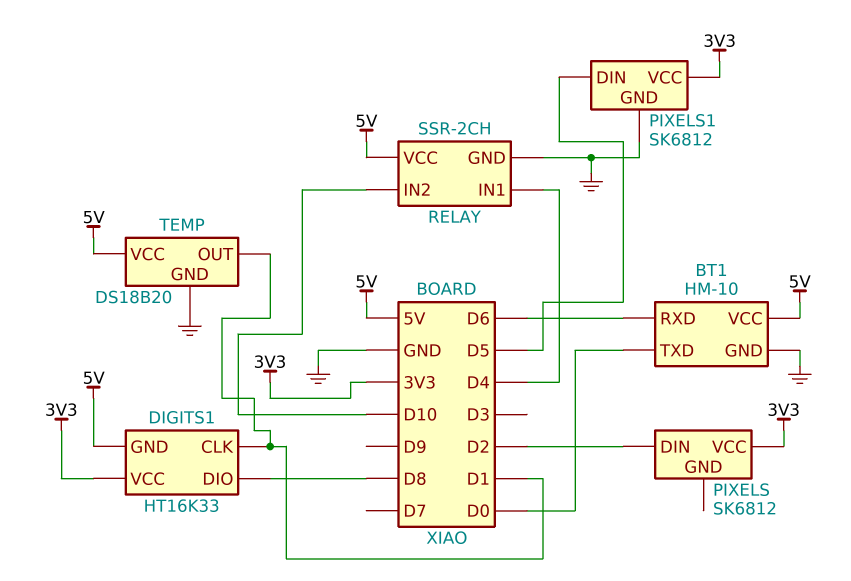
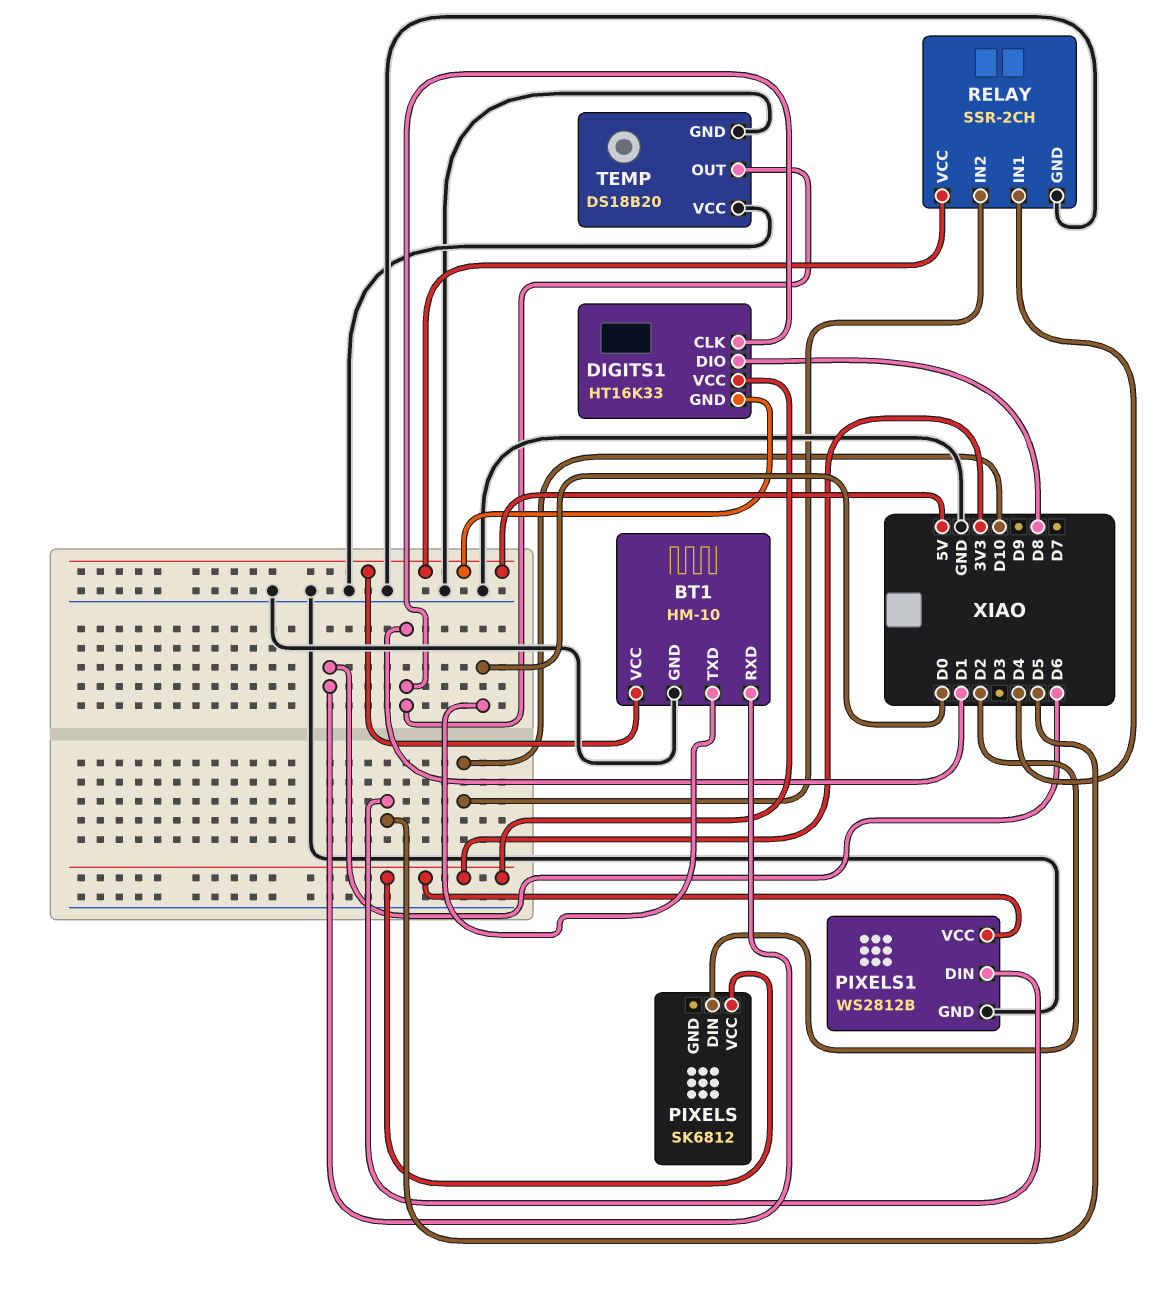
PIXELS1: SK6812 -> WS2812B
TEMP pin VCC: 5V -> GND

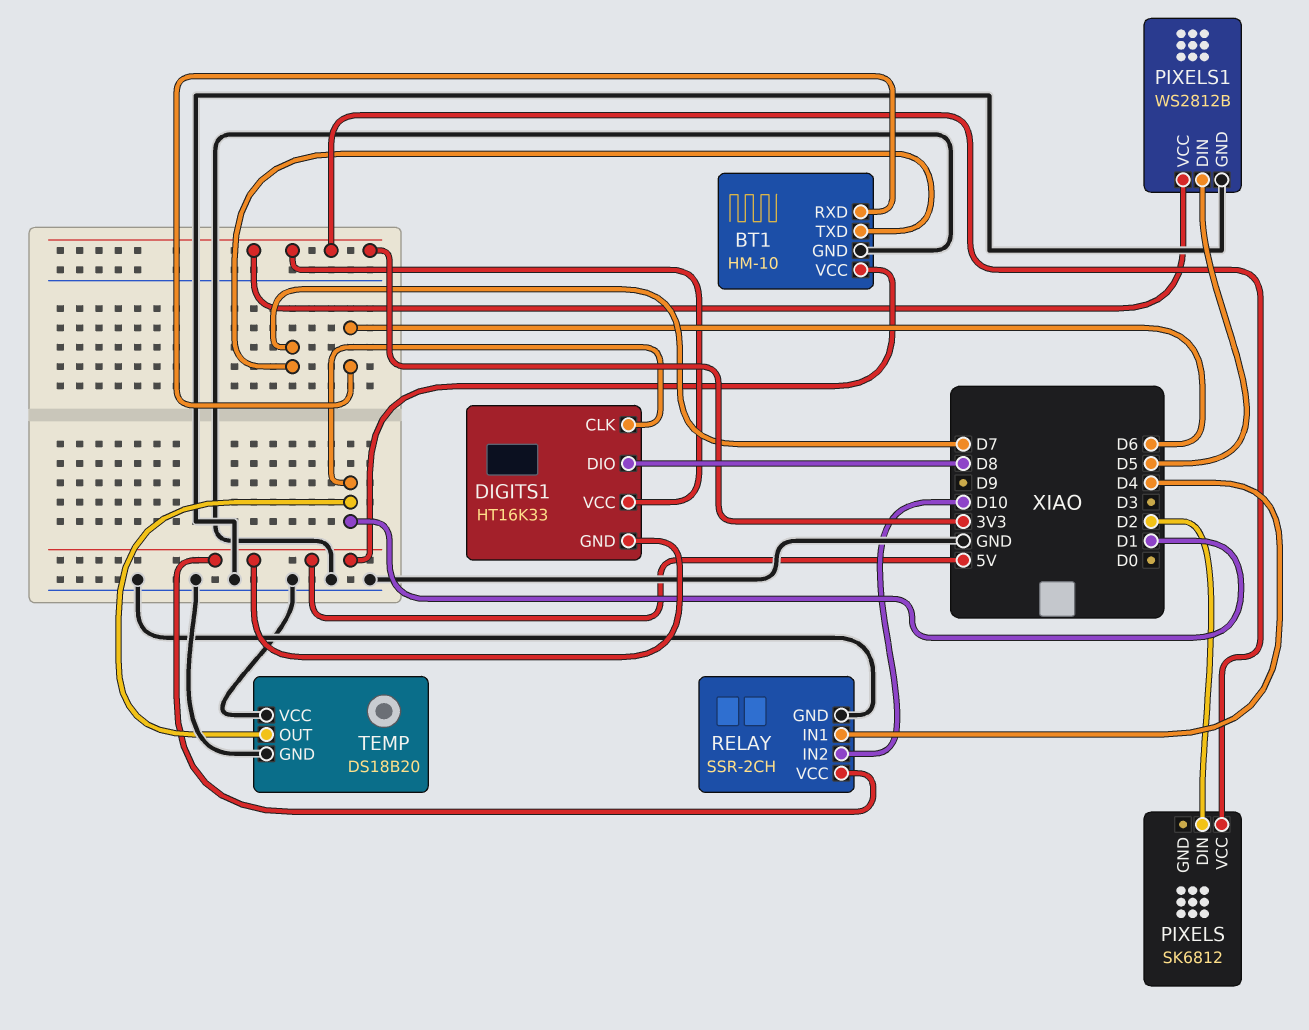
BT1 pin TXD: D0 -> D7

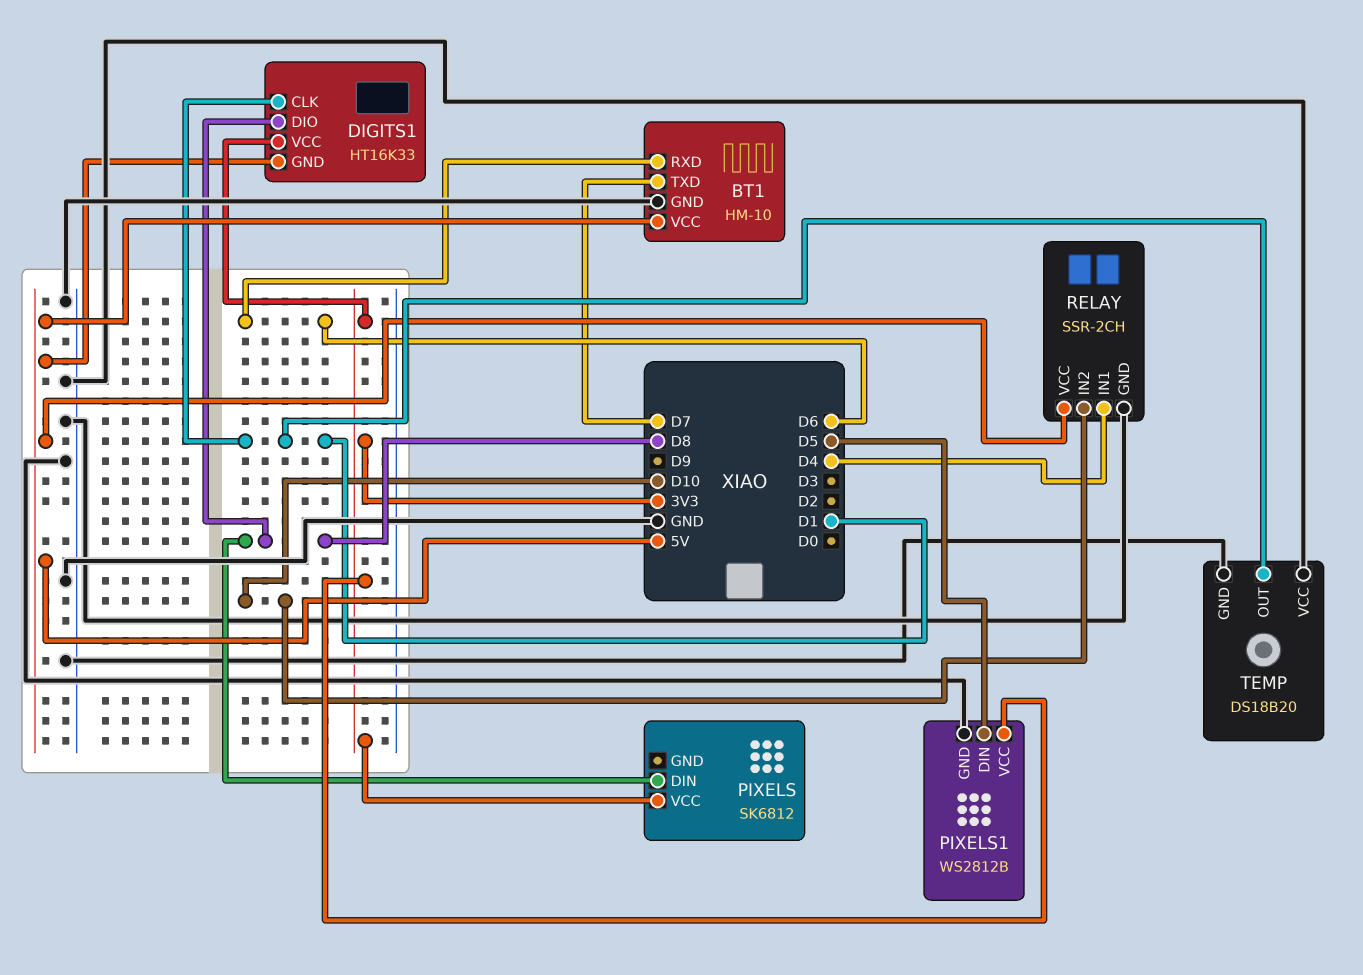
PIXELS pin DIN: D2 -> D8

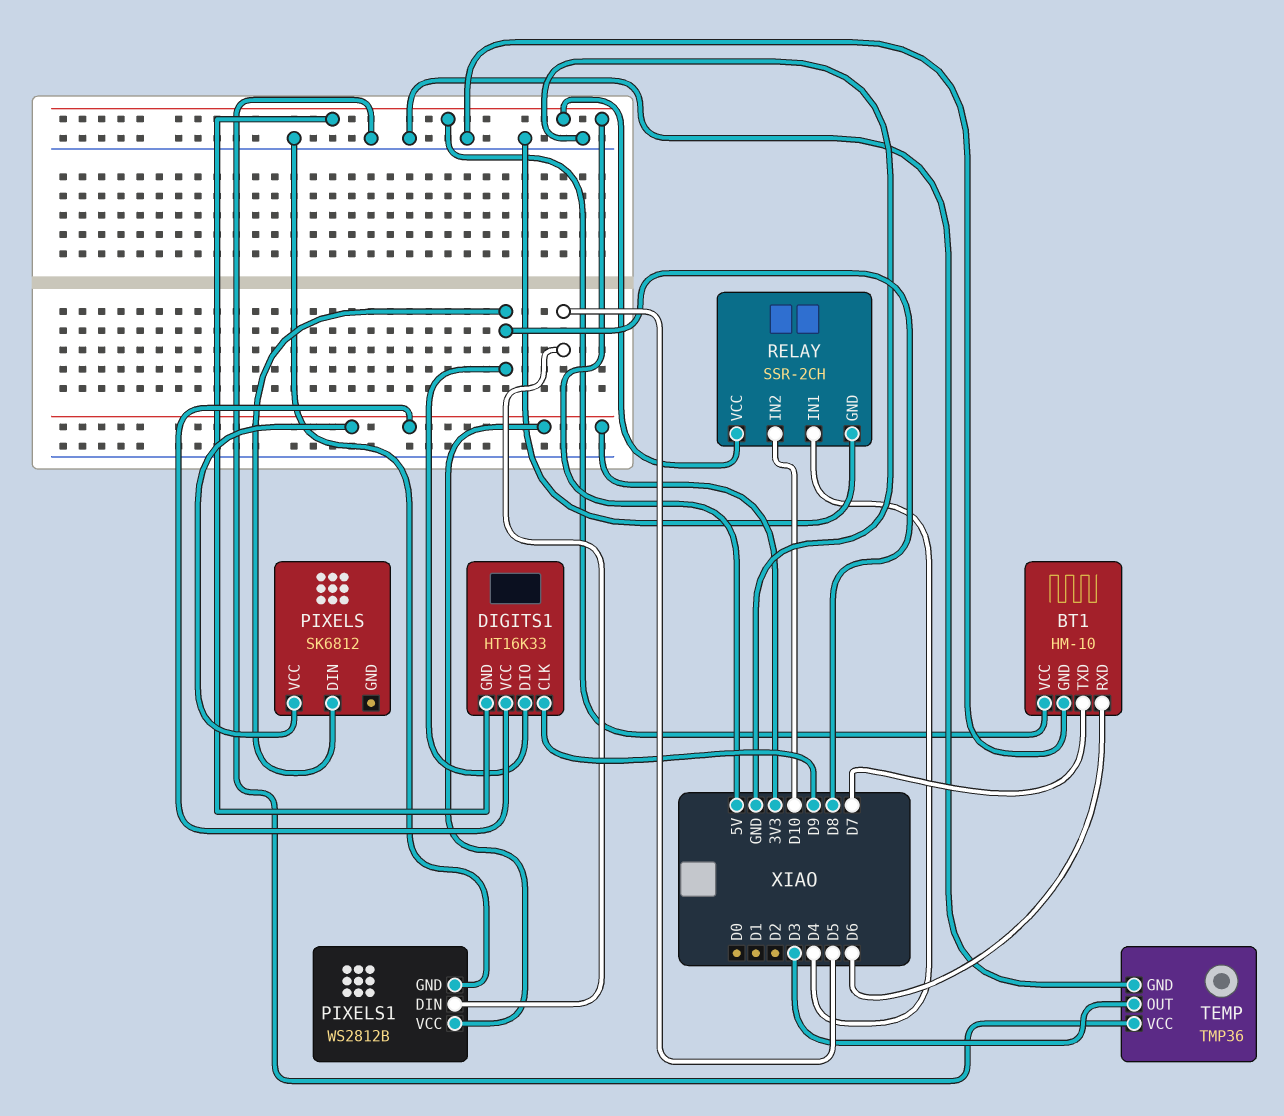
DIGITS1 pin CLK: D1 -> D9
TEMP: DS18B20 -> TMP36
TEMP pin OUT: D1 -> D3

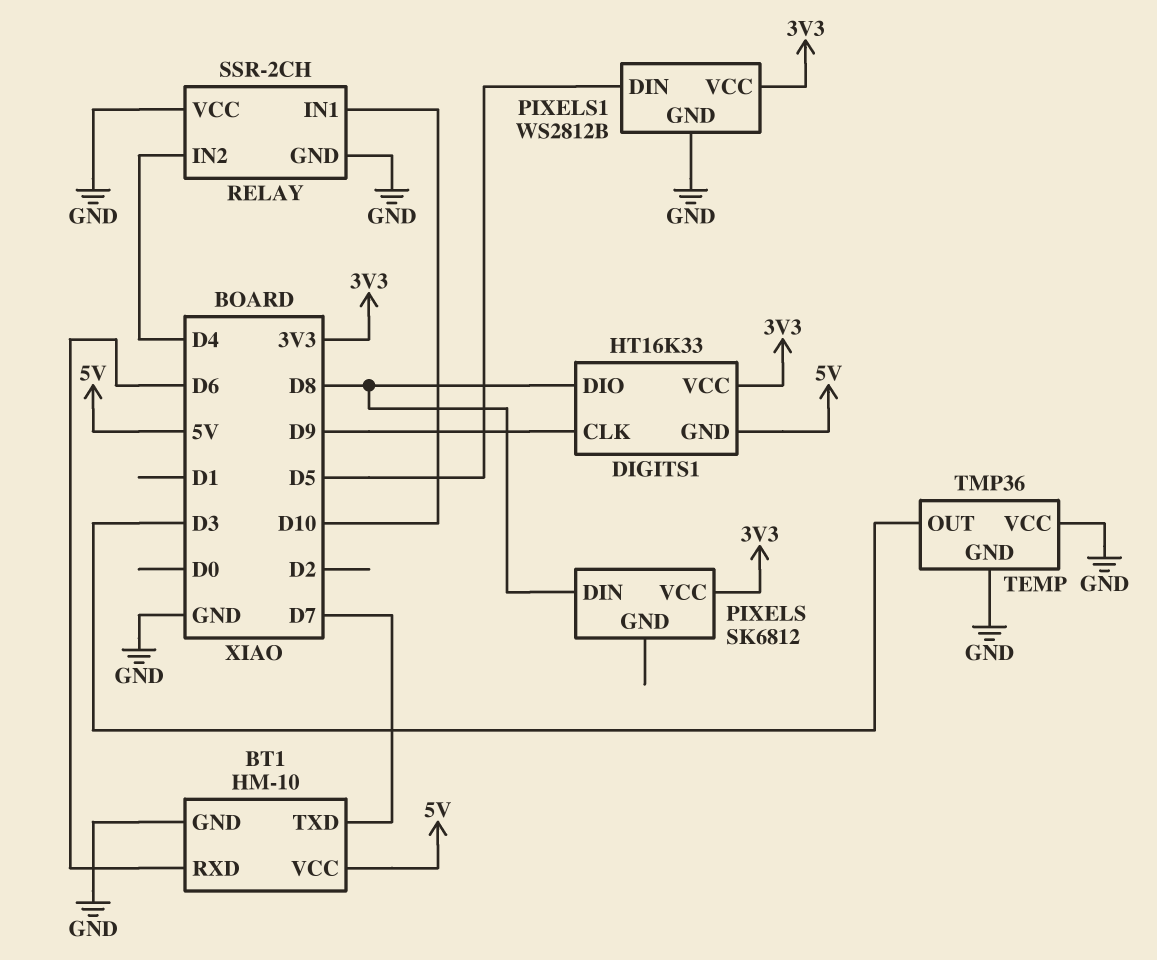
RELAY pin IN1: D4 -> D10
RELAY pin IN2: D10 -> D4
RELAY pin VCC: 5V -> GND

